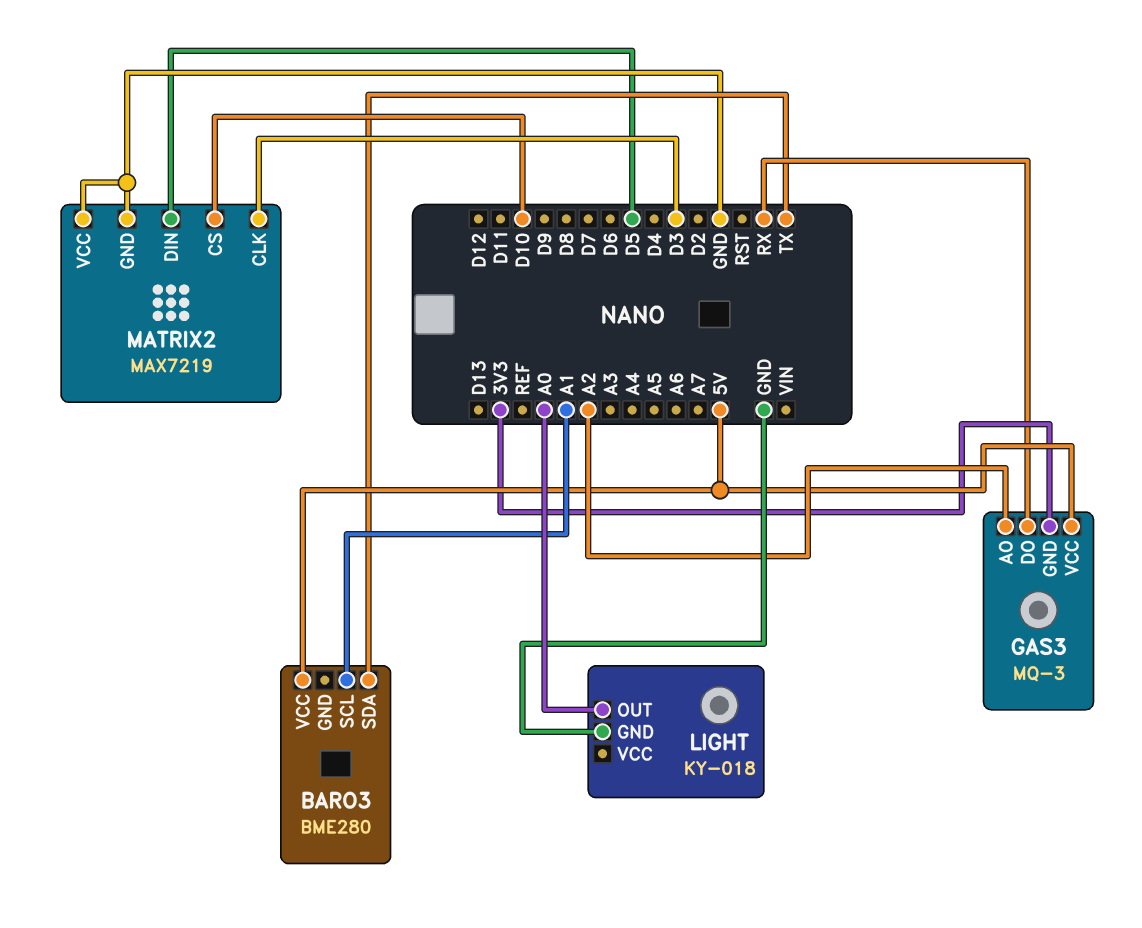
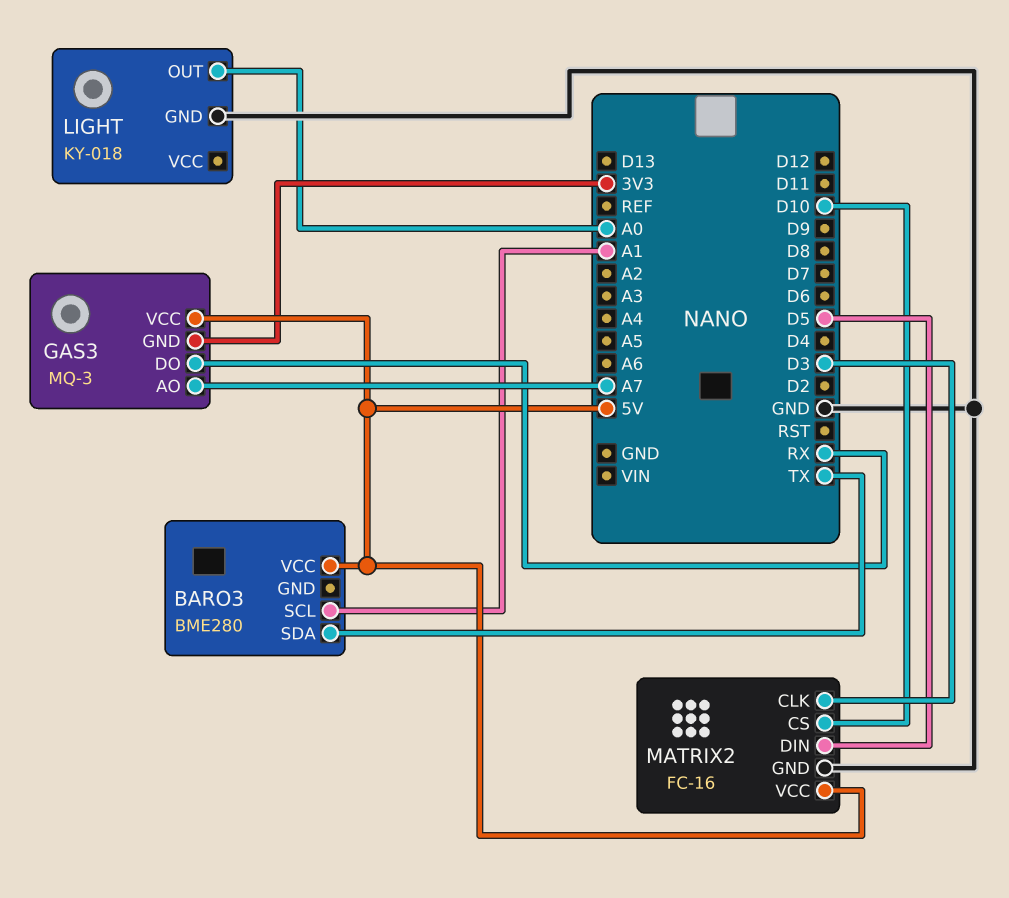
GAS3 pin AO: A2 -> A7
MATRIX2: MAX7219 -> FC-16
MATRIX2 pin VCC: GND -> 5V

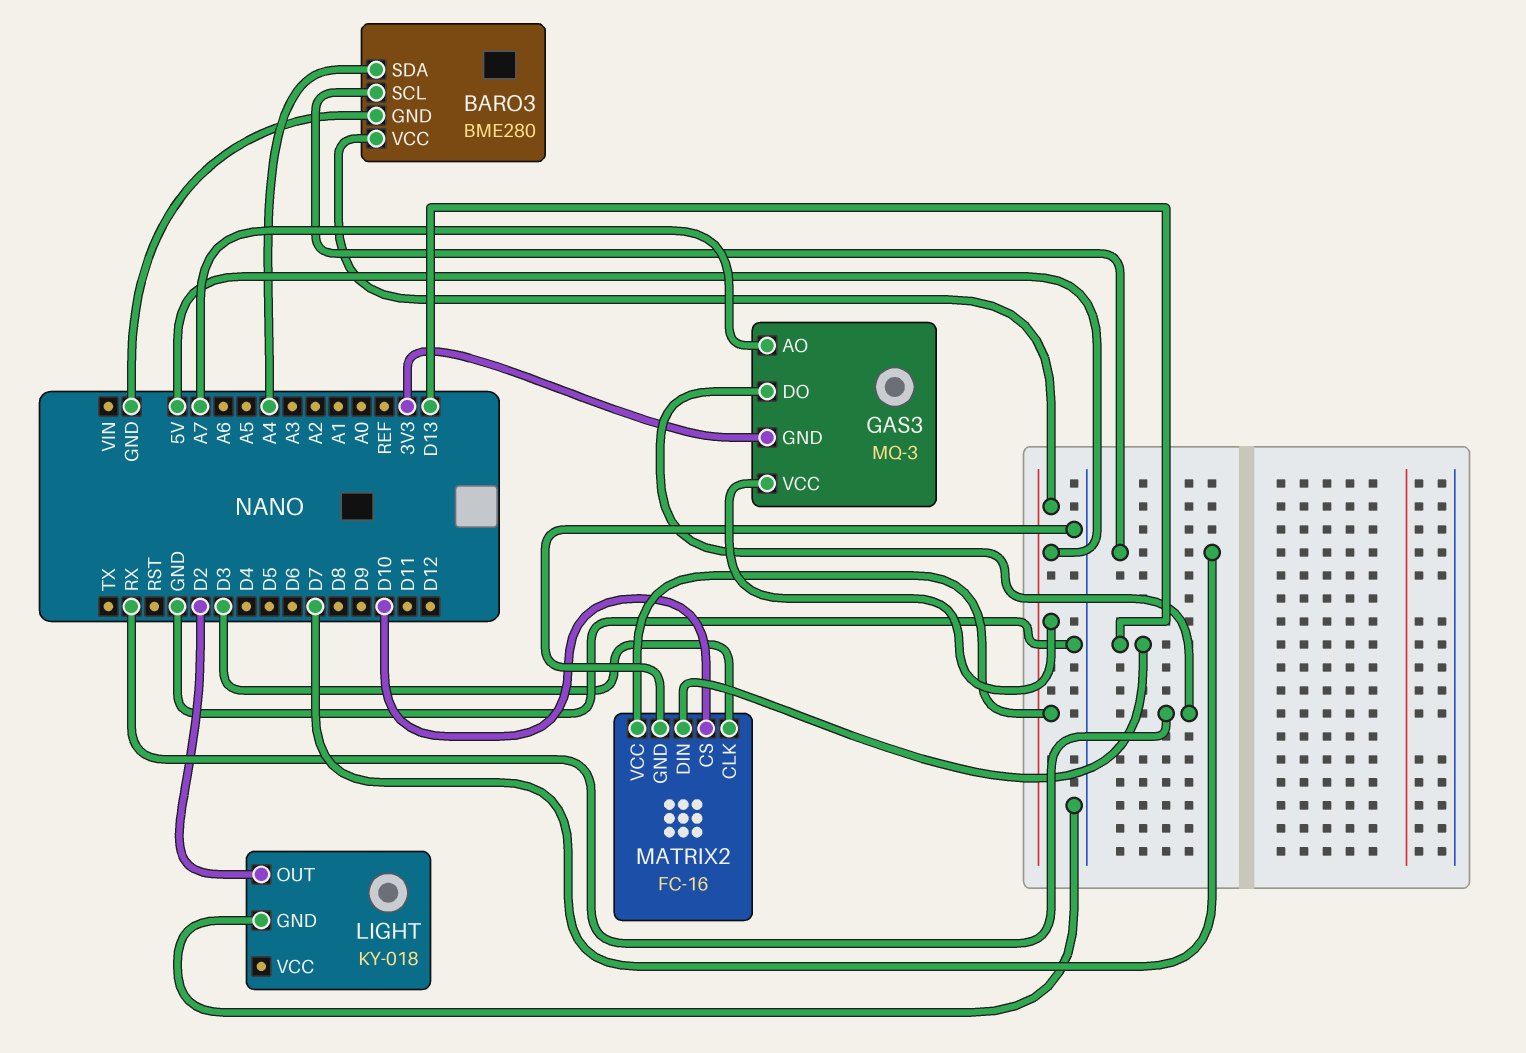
BARO3 pin GND: none -> GND
BARO3 pin SCL: A1 -> D7
BARO3 pin SDA: TX -> A4
LIGHT pin OUT: A0 -> D2
MATRIX2 pin DIN: D5 -> D13

